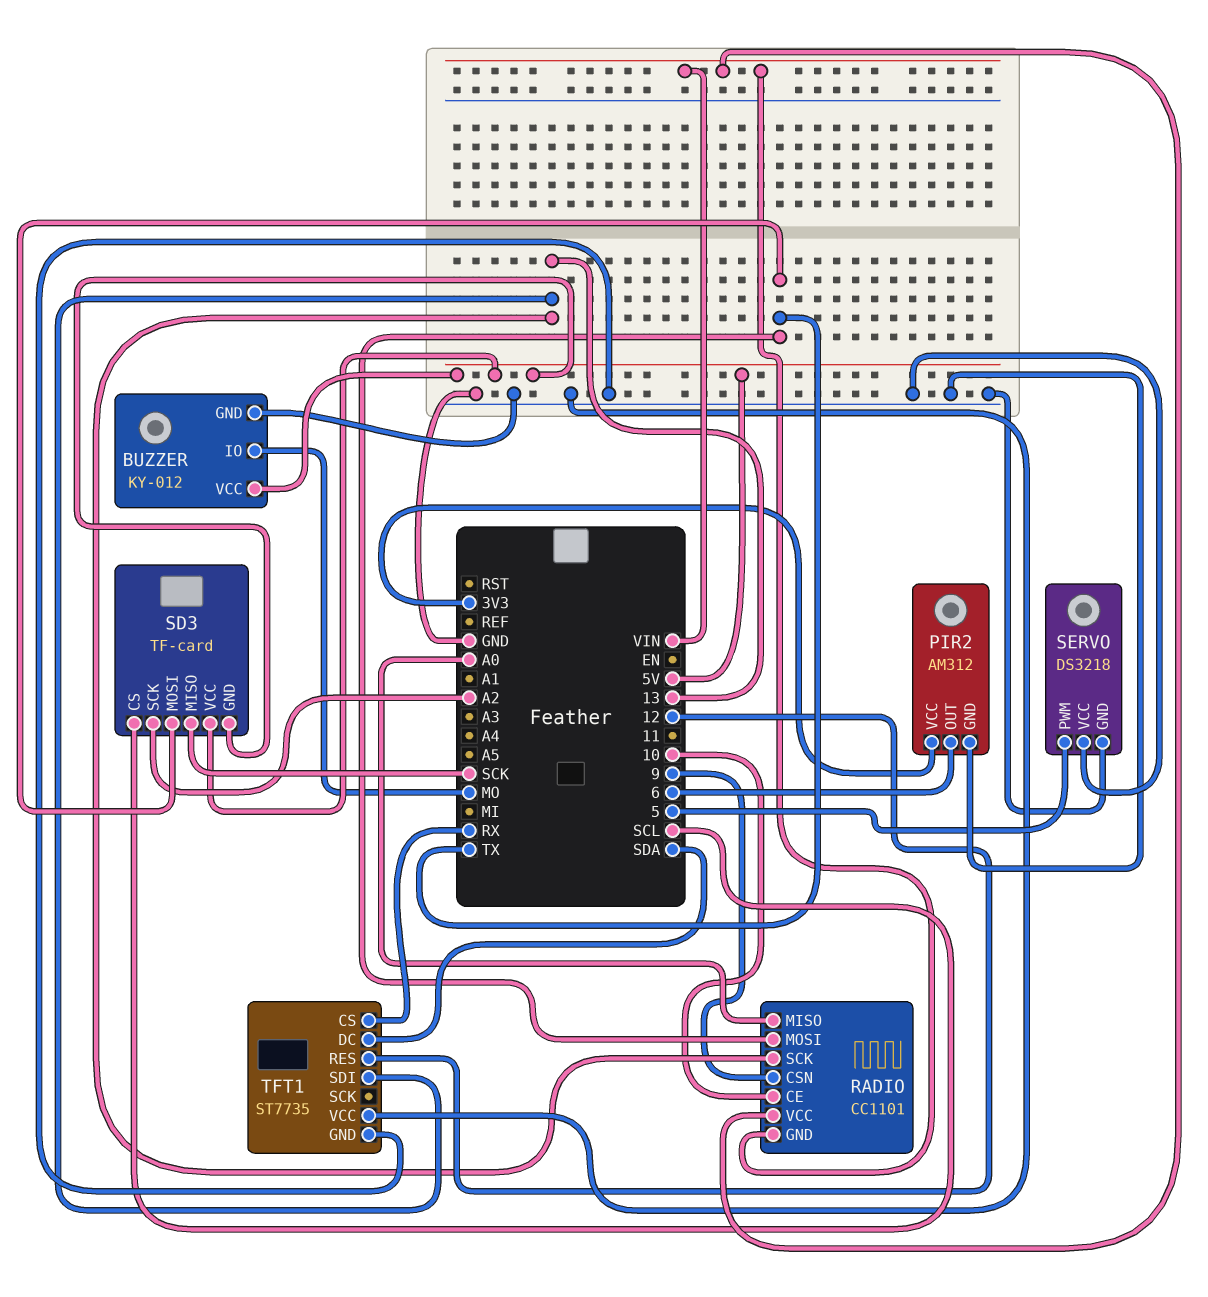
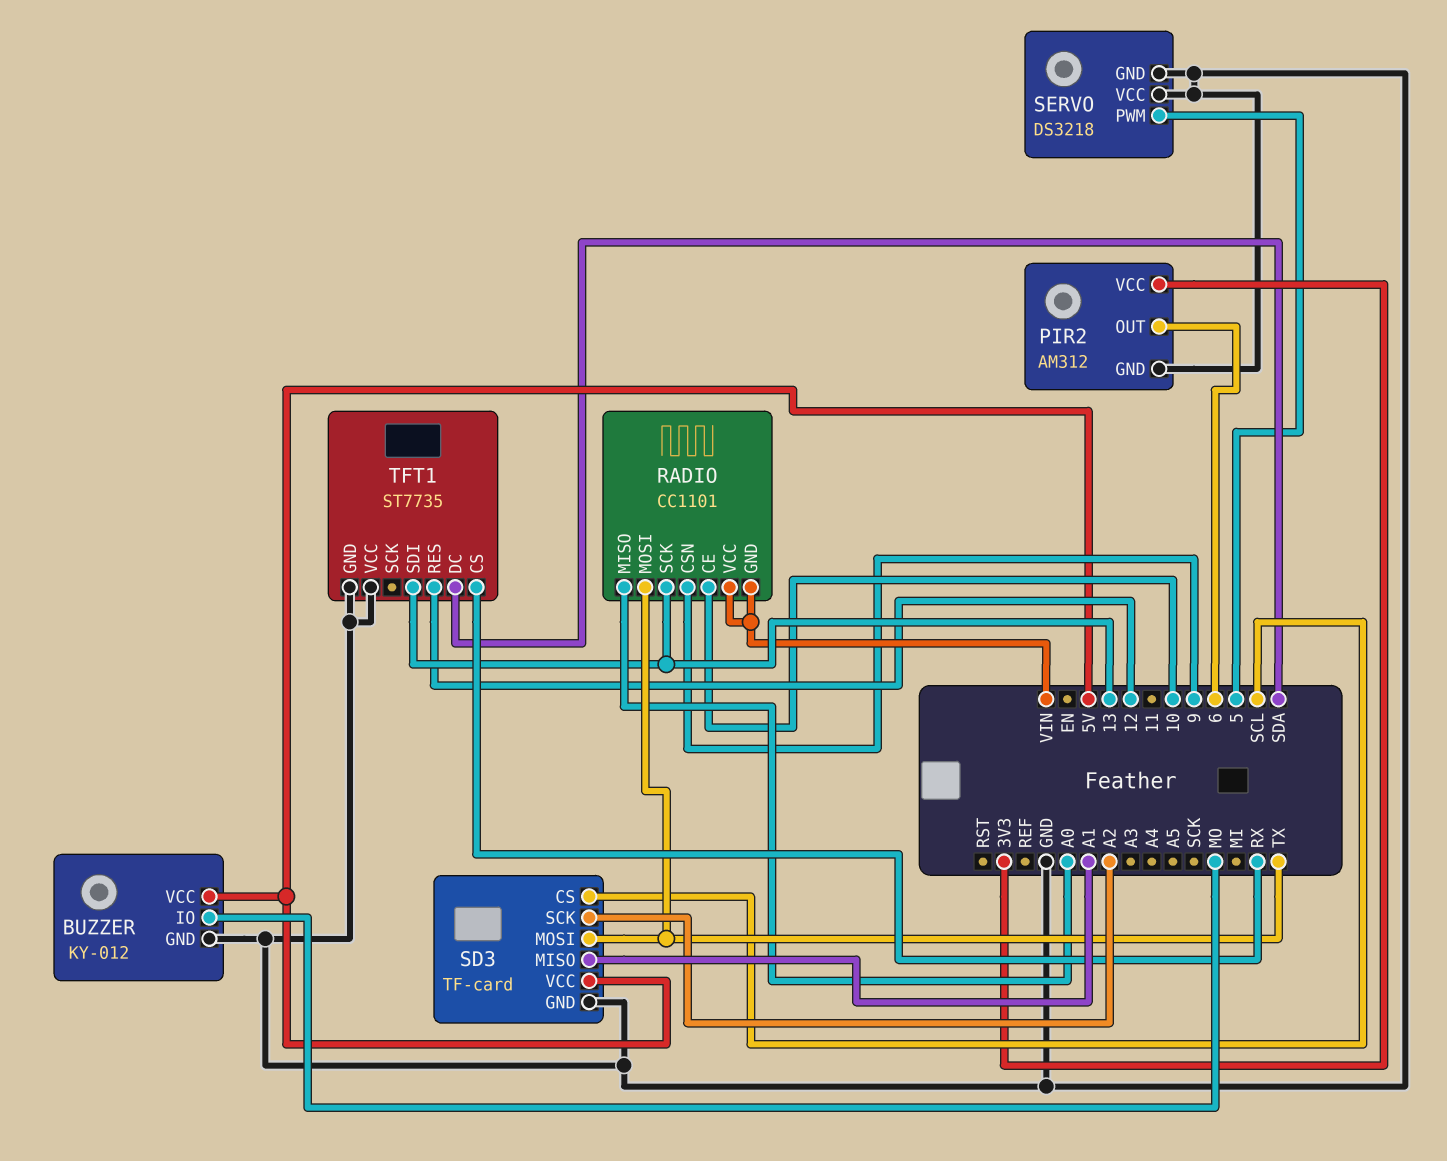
SD3 pin GND: 5V -> GND
SD3 pin MISO: SCK -> A1

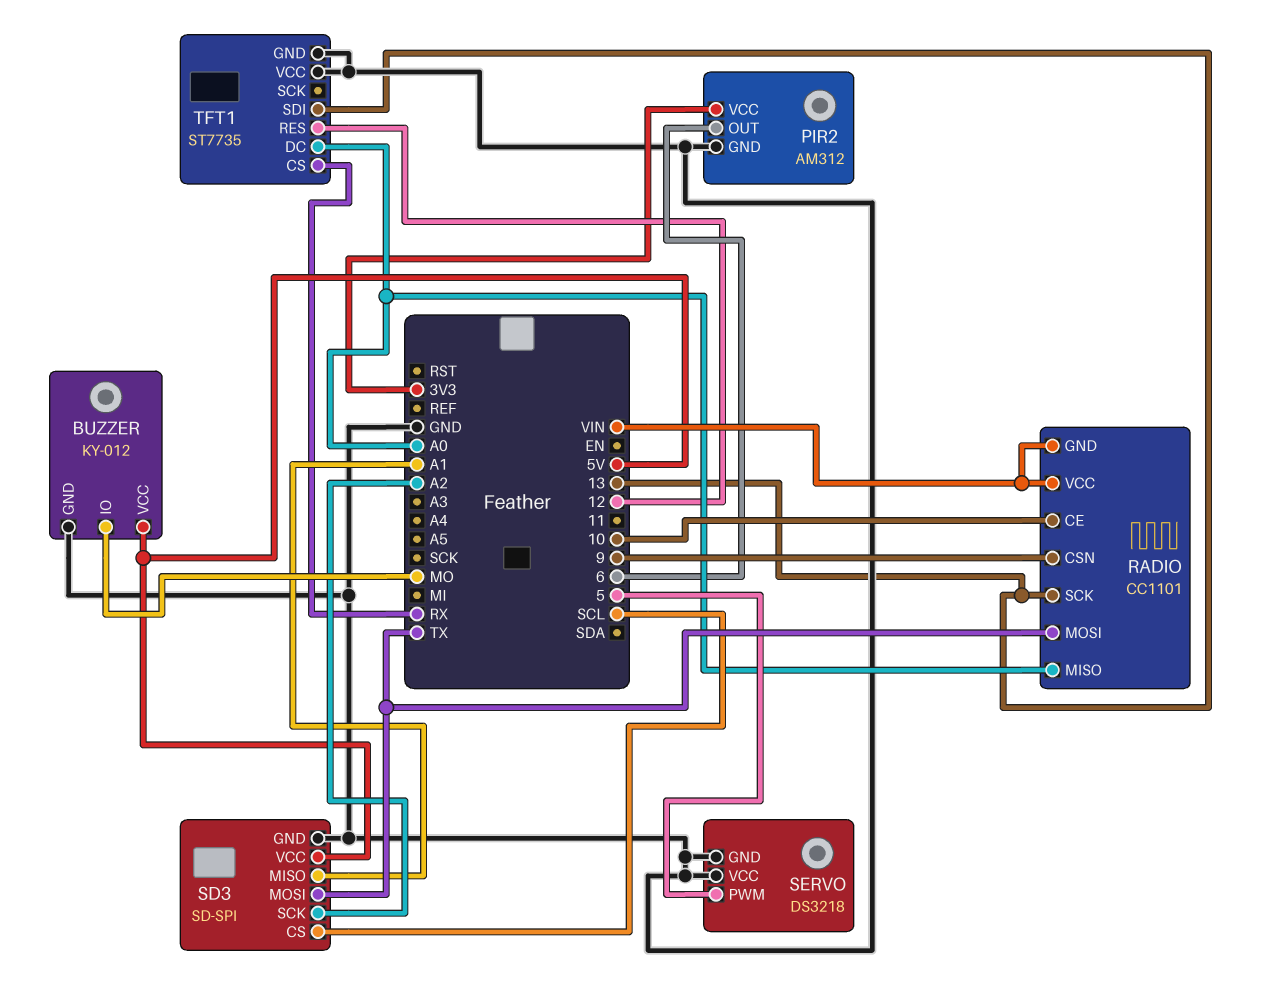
SD3: TF-card -> SD-SPI
TFT1 pin DC: SDA -> A0

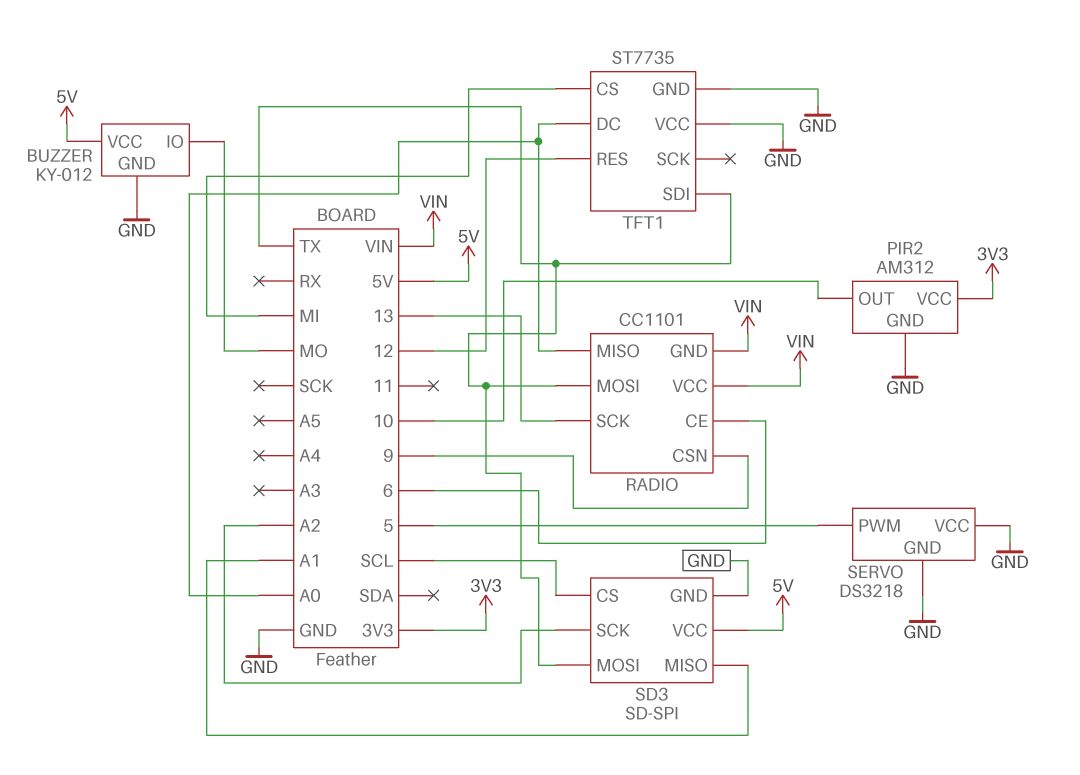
PIR2 pin OUT: 6 -> 10
RADIO pin CE: 10 -> 6
TFT1 pin CS: RX -> MI
TFT1 pin SDI: 13 -> TX

